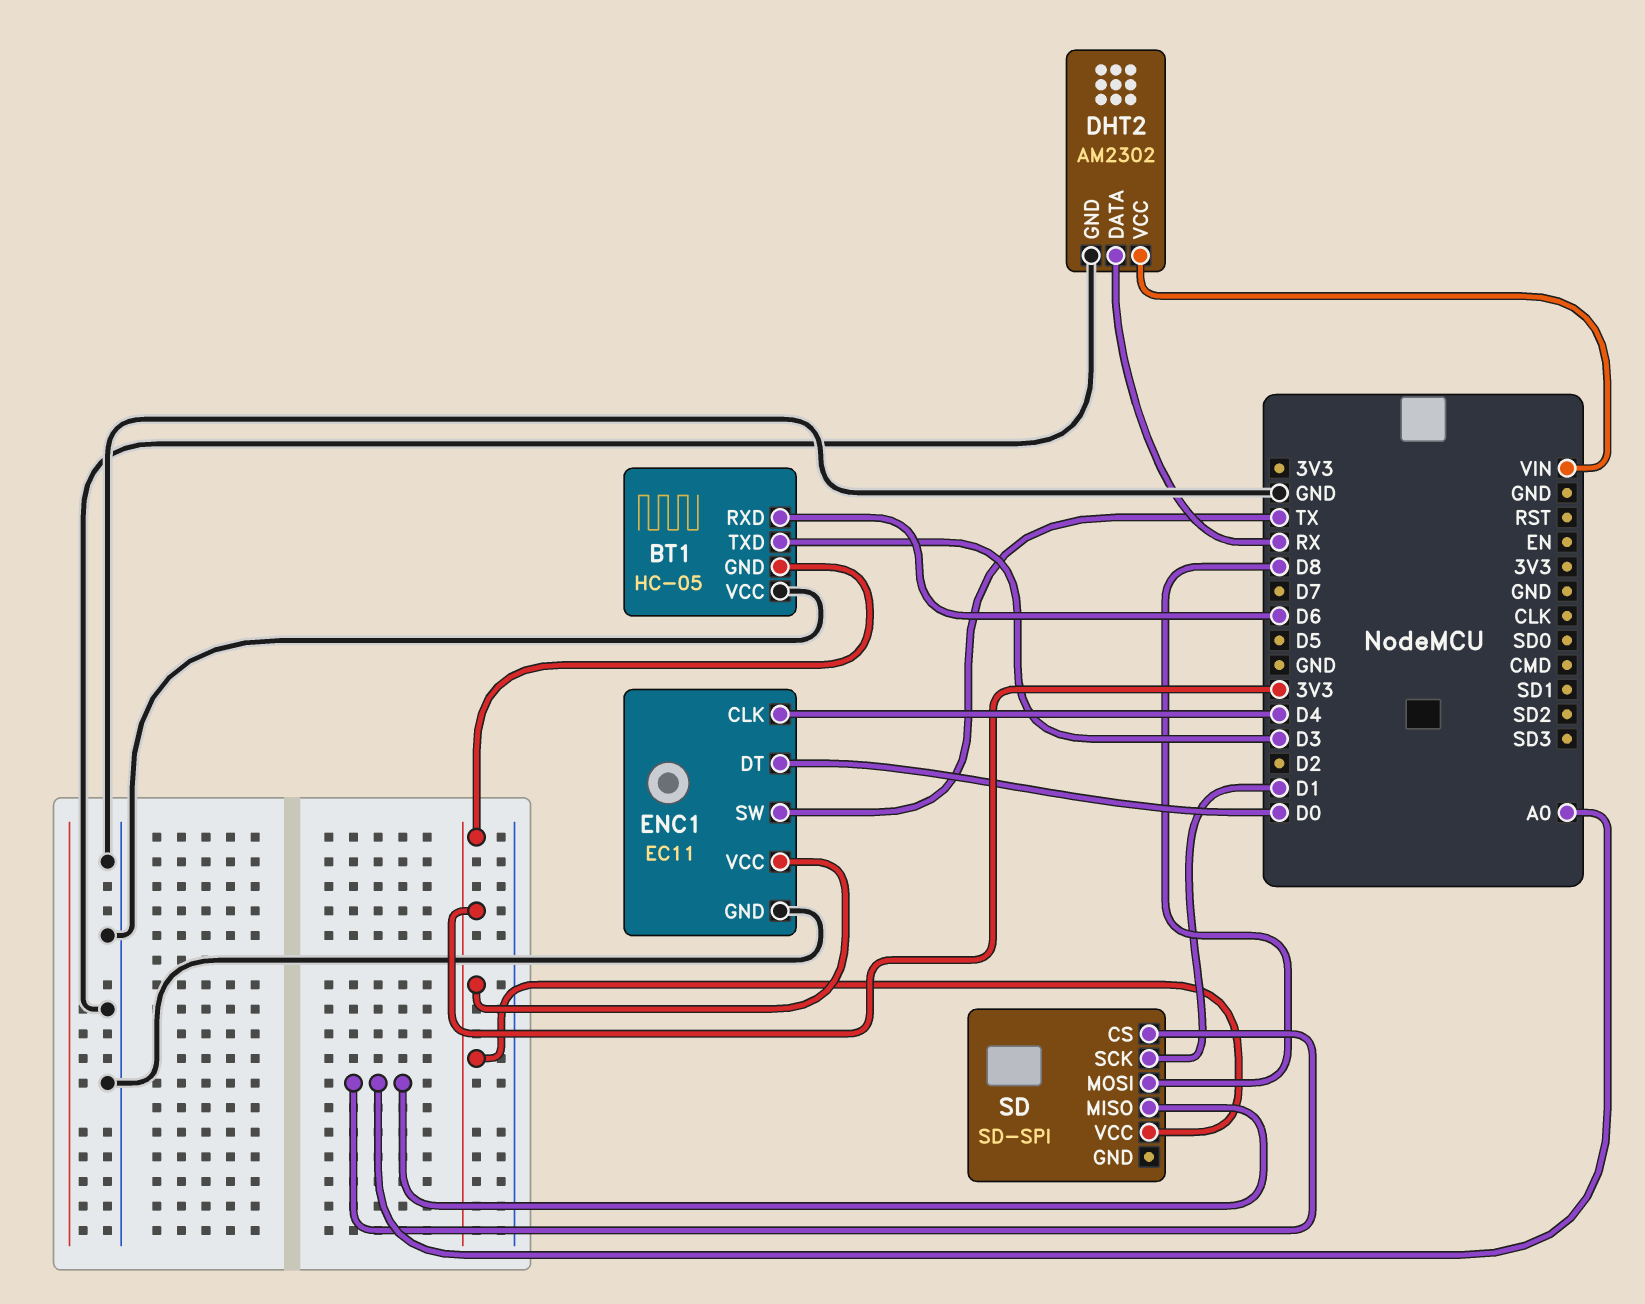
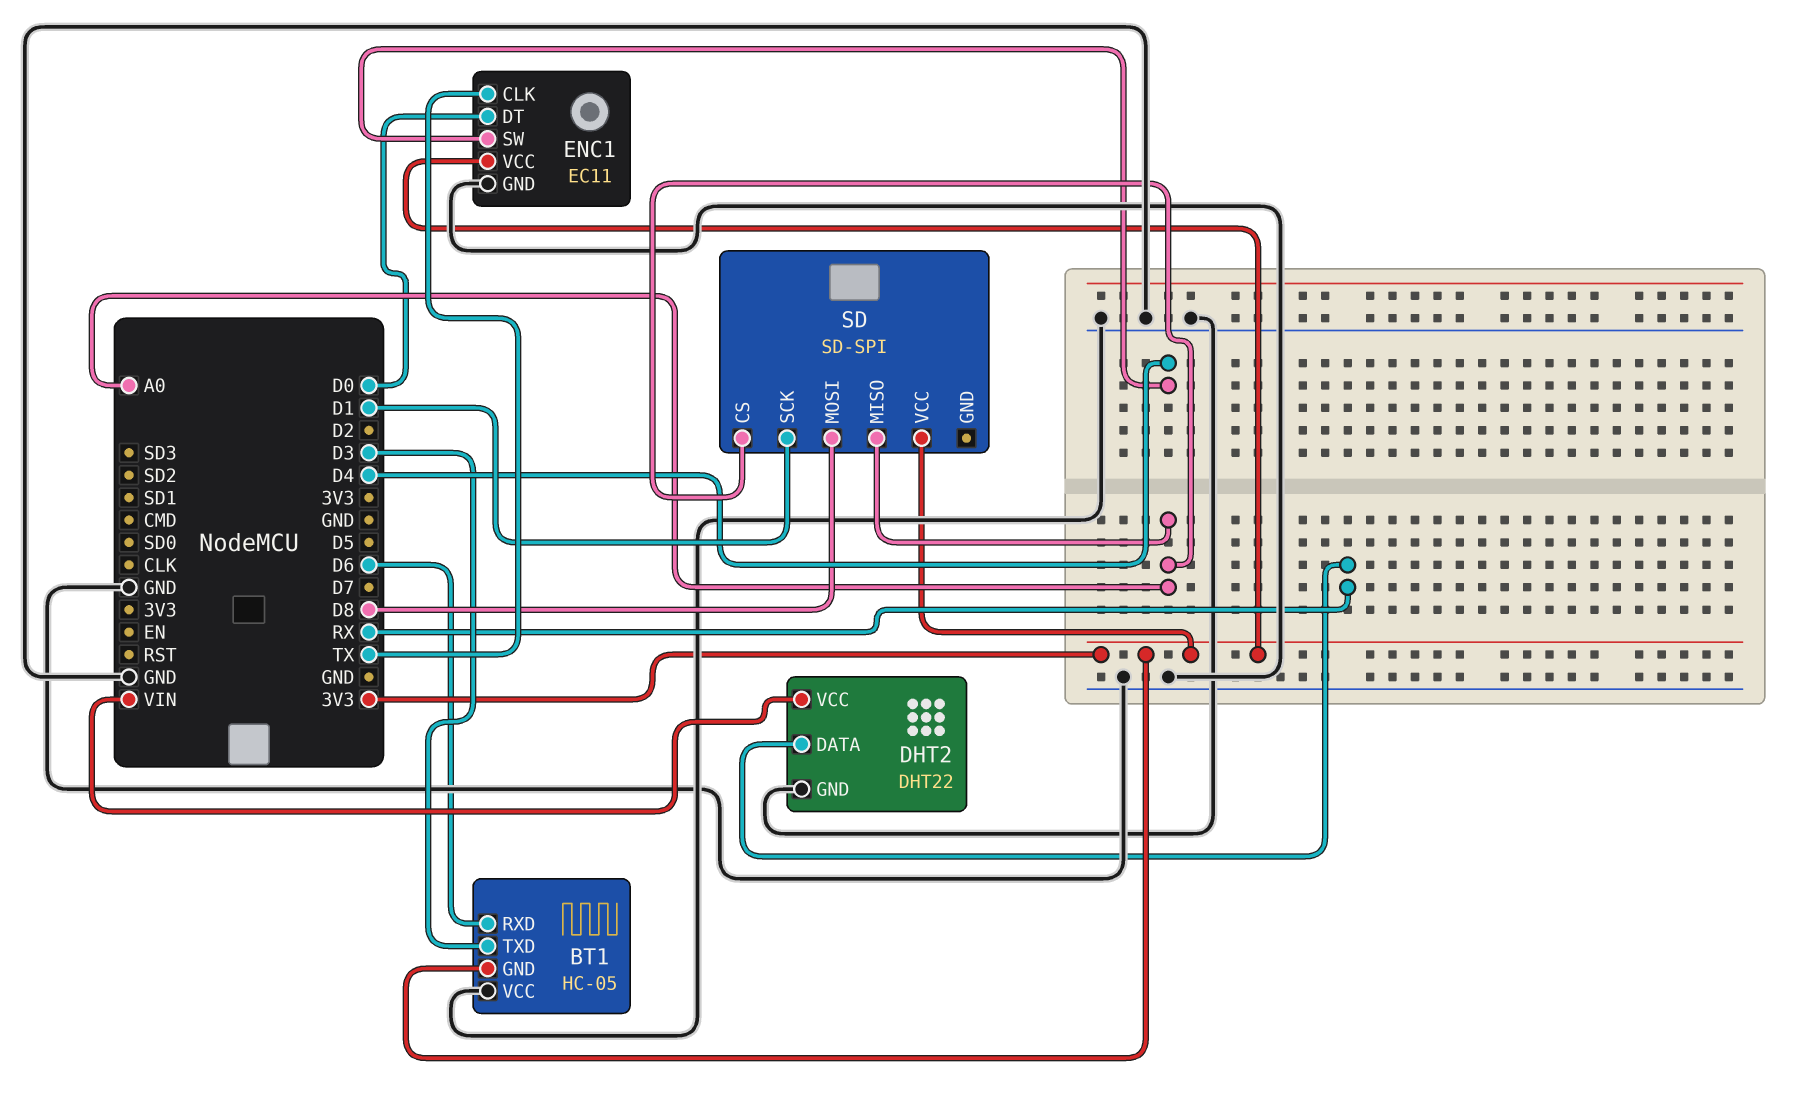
DHT2: AM2302 -> DHT22
ENC1 pin CLK: D4 -> TX
ENC1 pin SW: TX -> D4

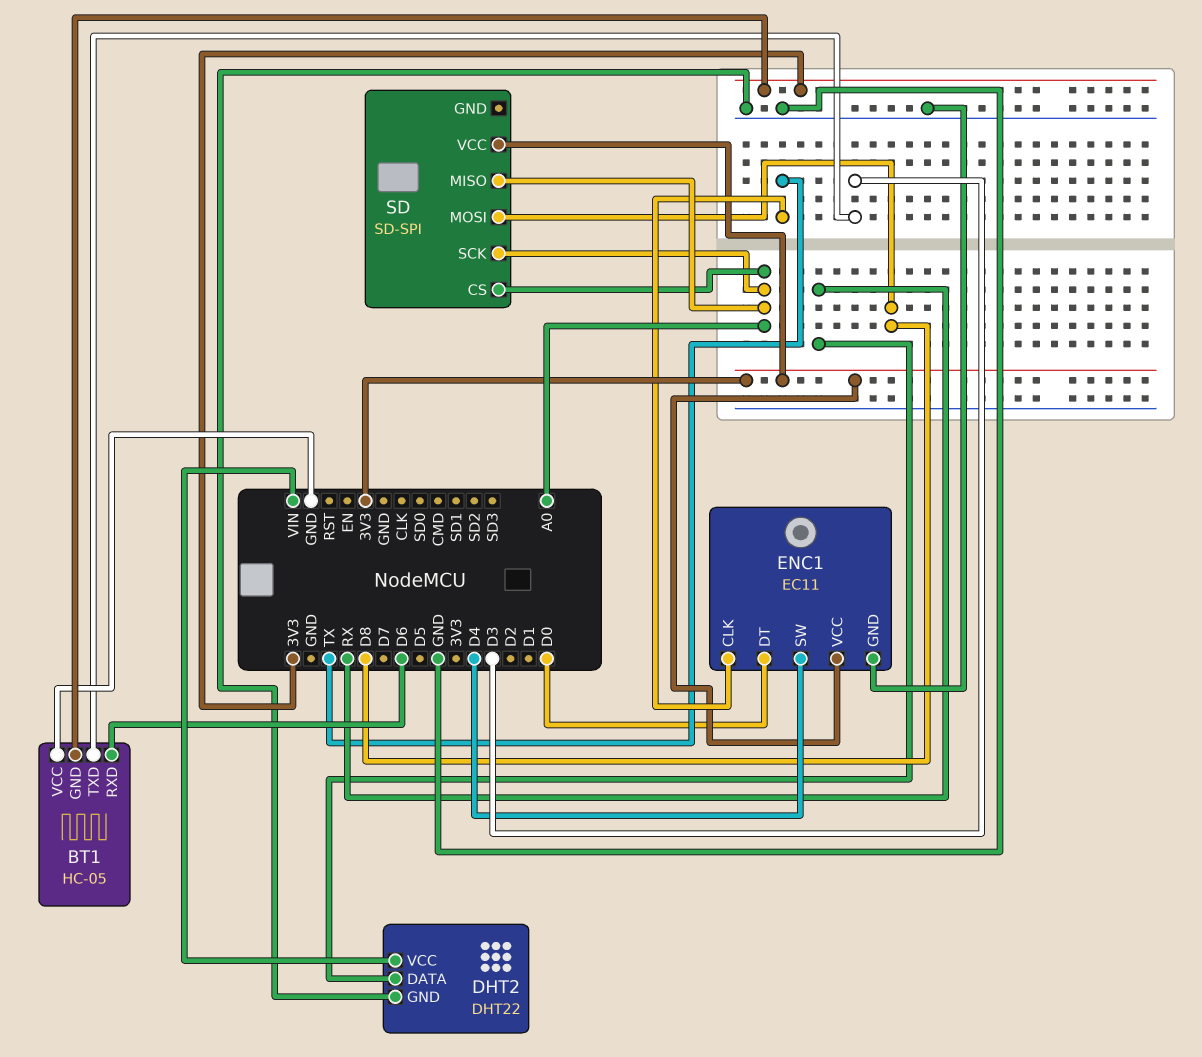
SD pin SCK: D1 -> A0

